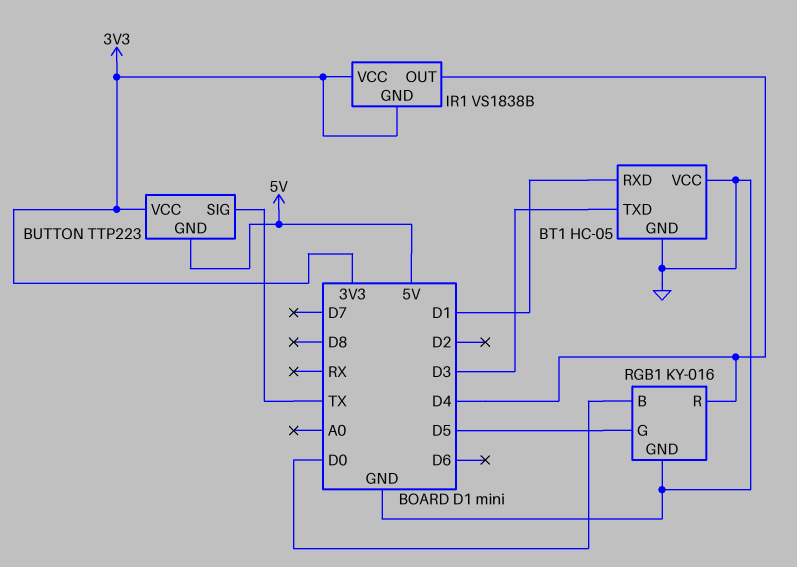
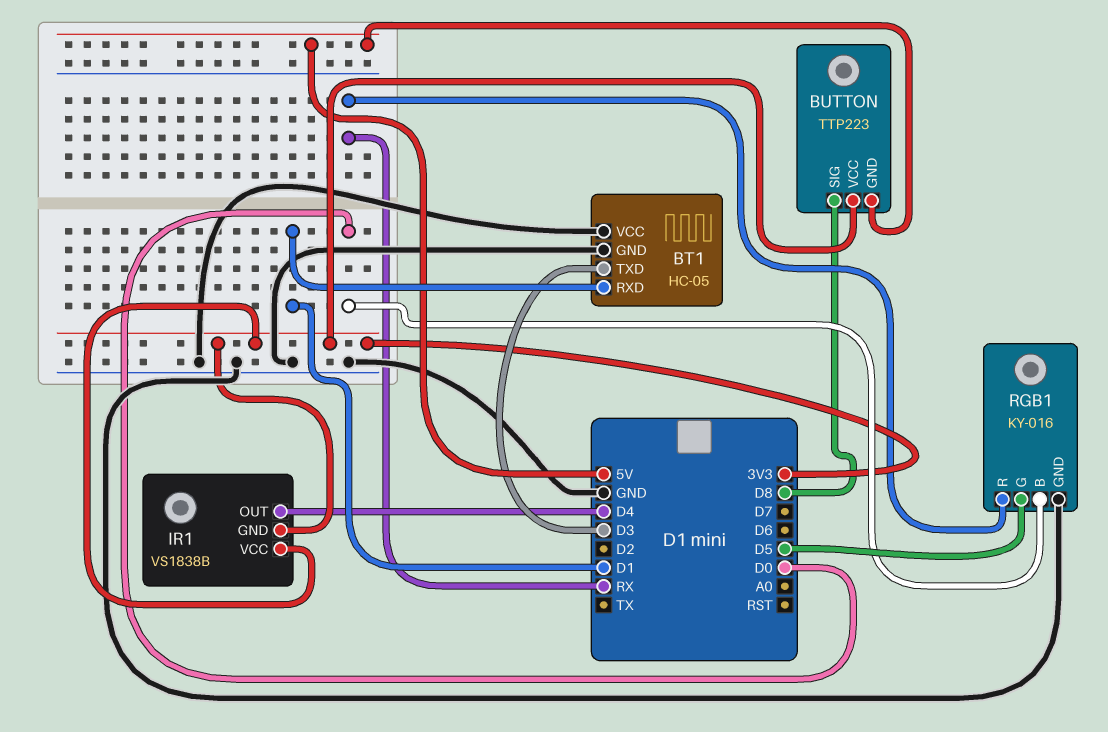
BUTTON pin SIG: TX -> D8
RGB1 pin R: D4 -> RX

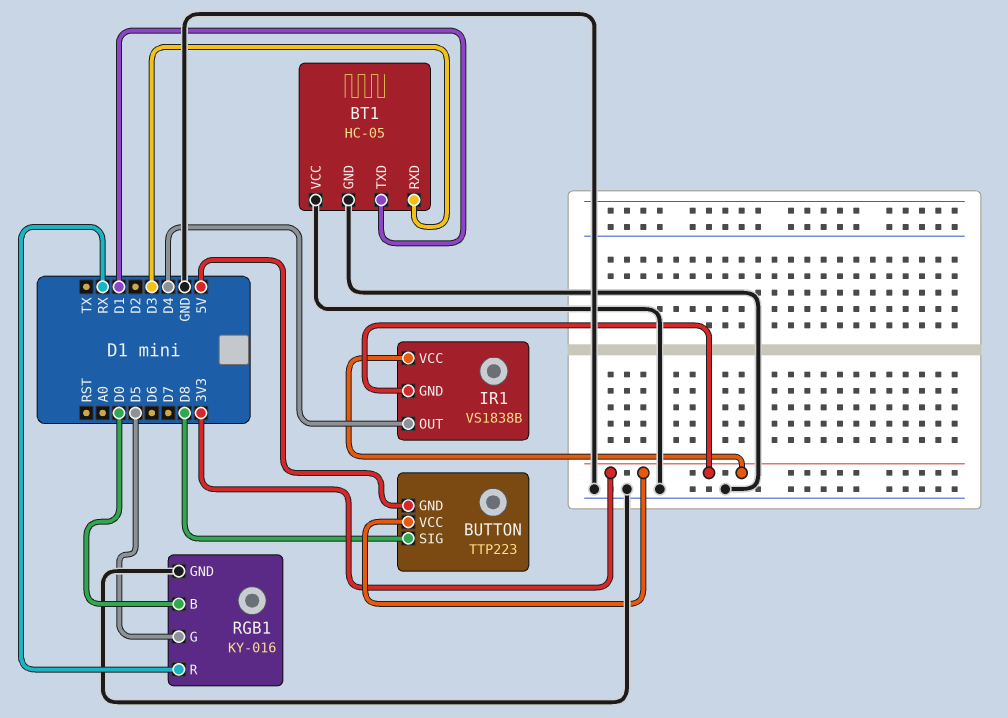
BT1 pin RXD: D1 -> D3
BT1 pin TXD: D3 -> D1

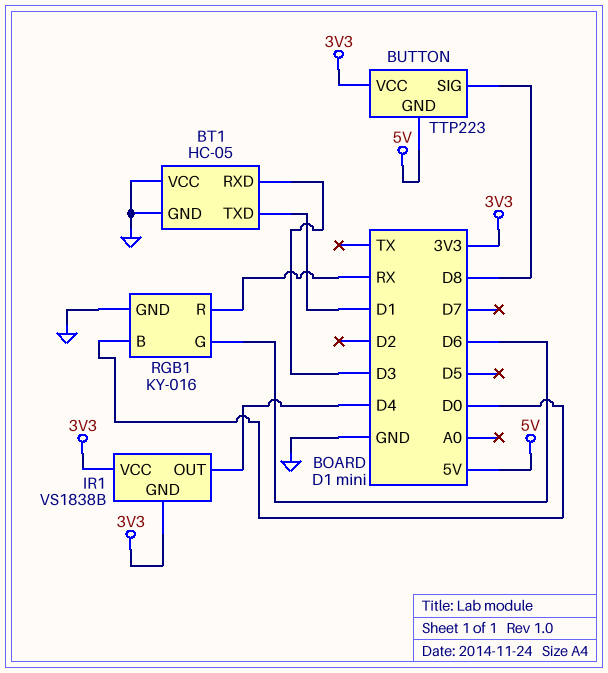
RGB1 pin G: D5 -> D6

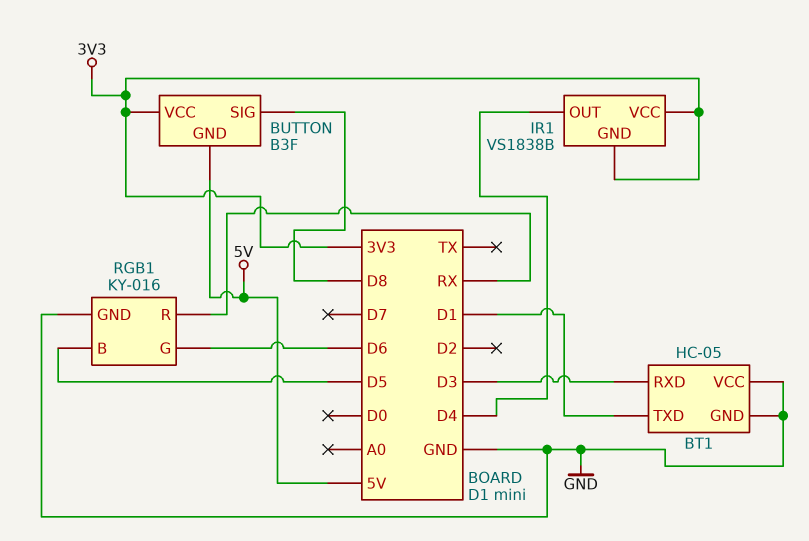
BUTTON: TTP223 -> B3F
RGB1 pin B: D0 -> D5

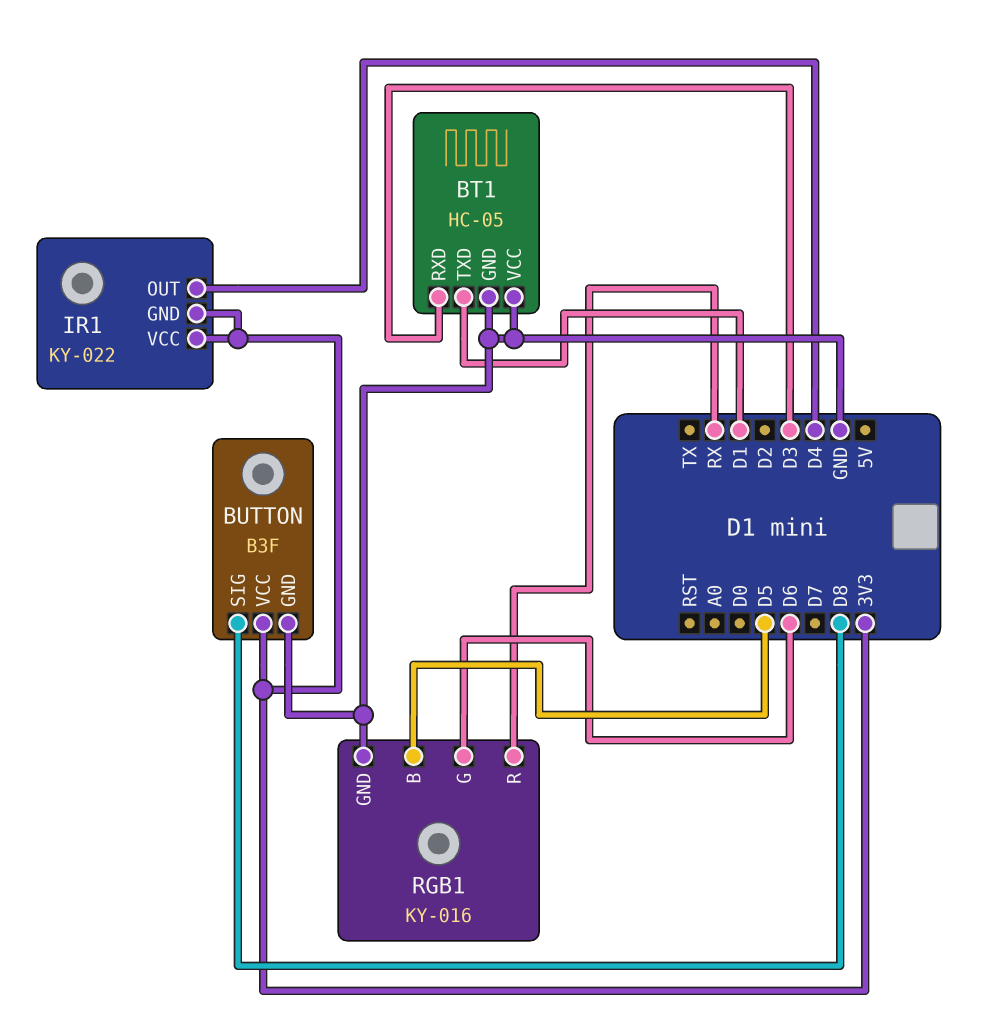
BUTTON pin GND: 5V -> GND
IR1: VS1838B -> KY-022

